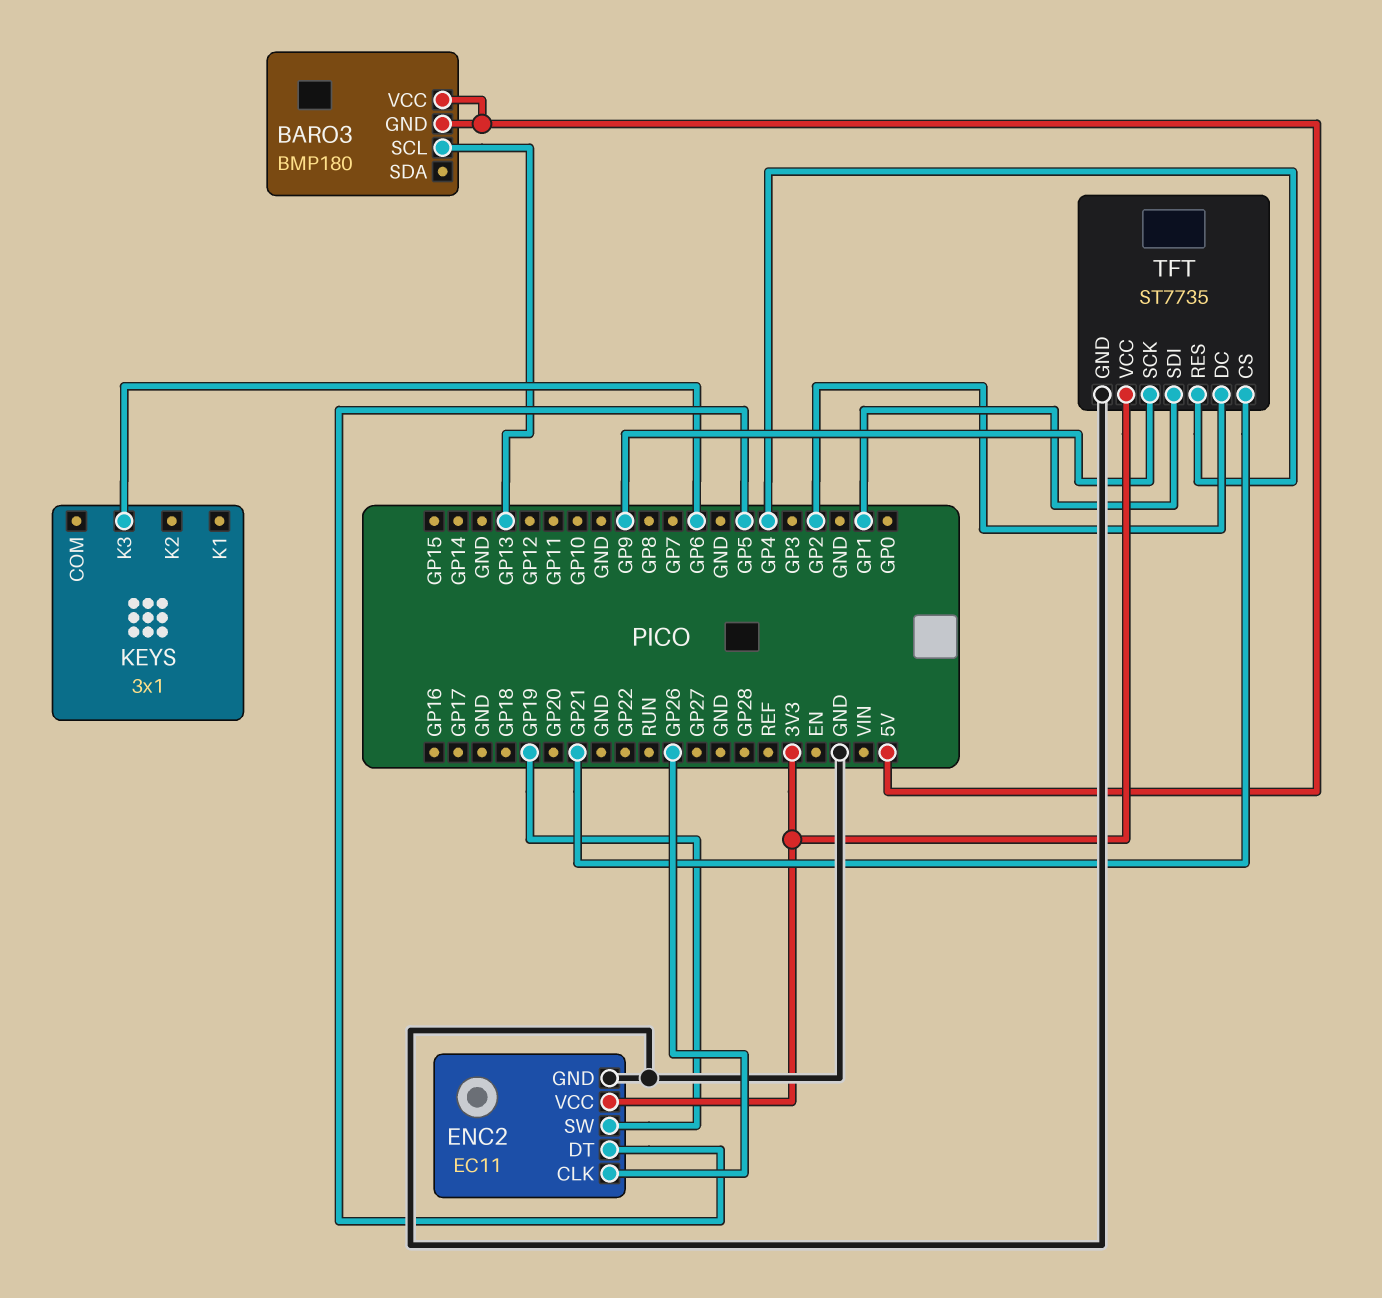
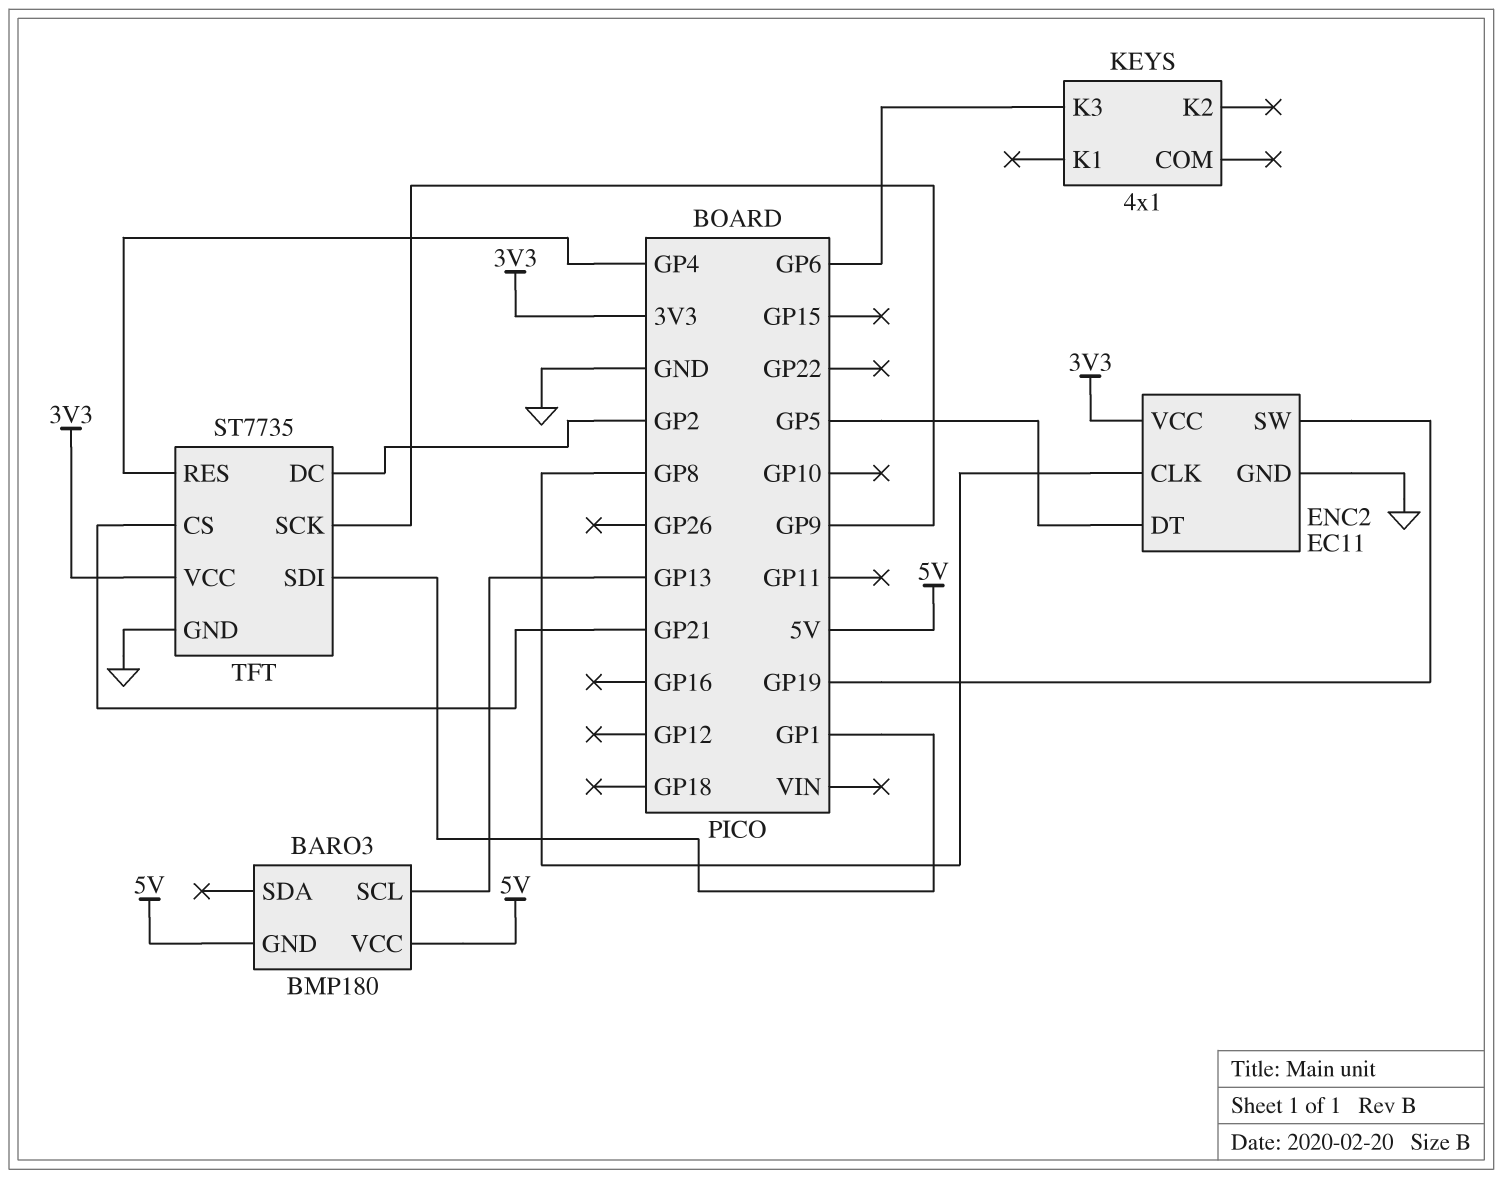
ENC2 pin CLK: GP26 -> GP8
KEYS: 3x1 -> 4x1

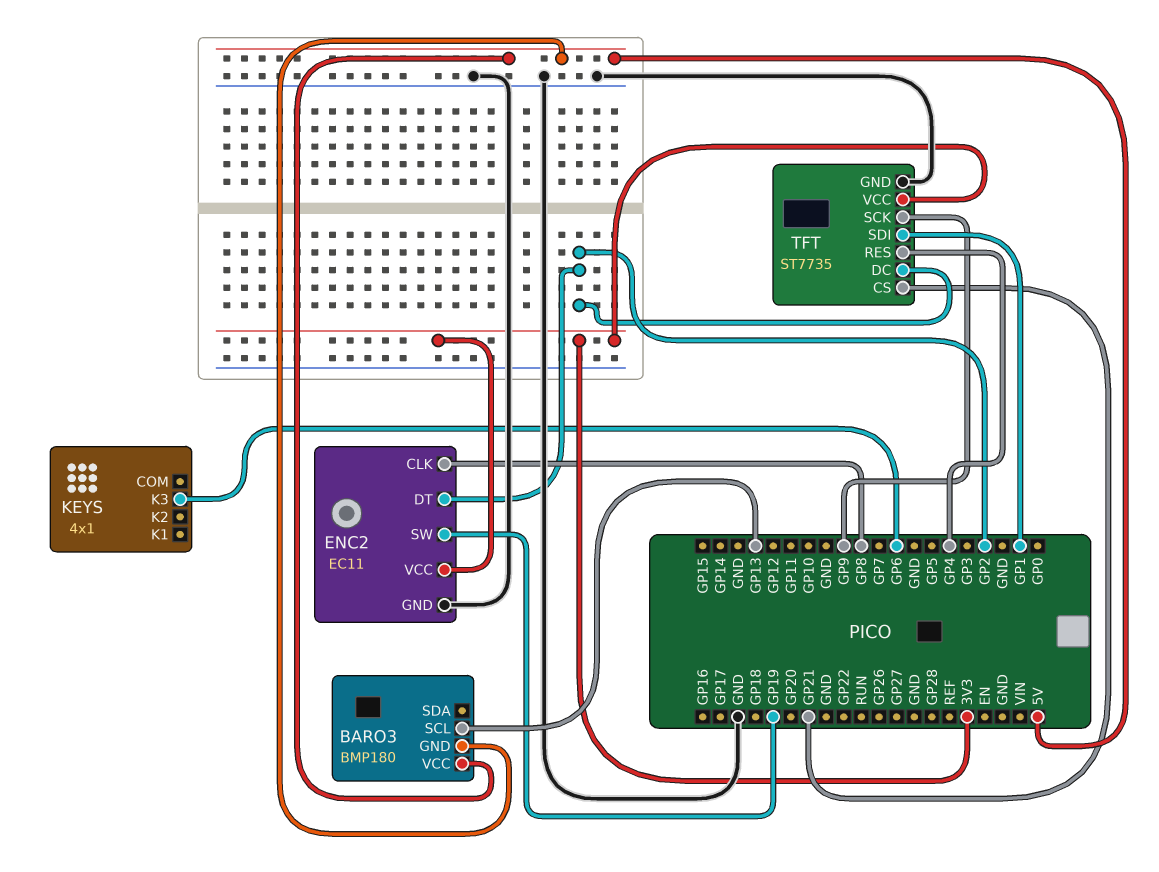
ENC2 pin DT: GP5 -> GP2

